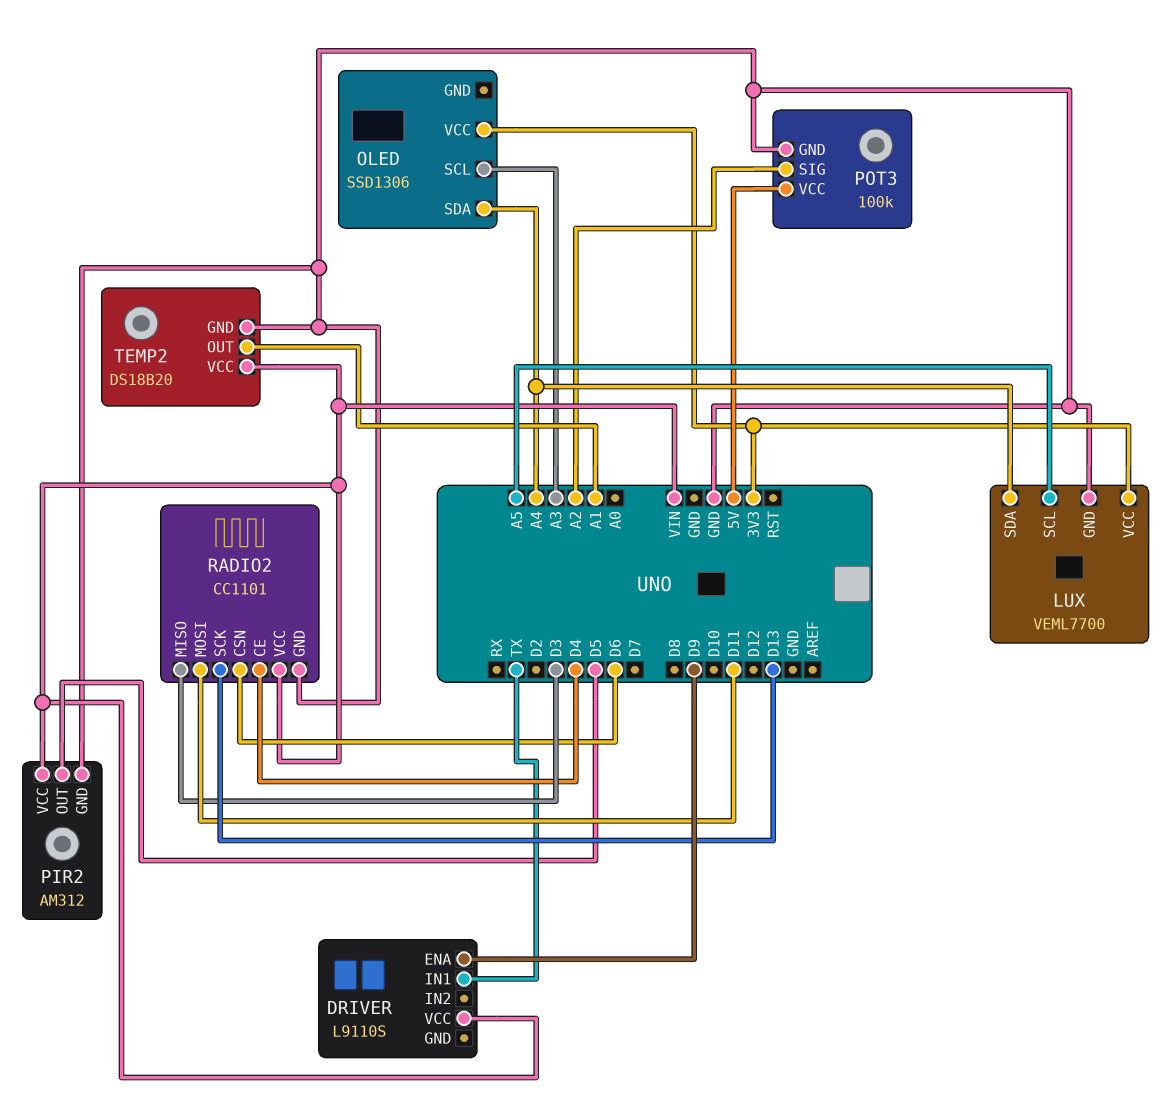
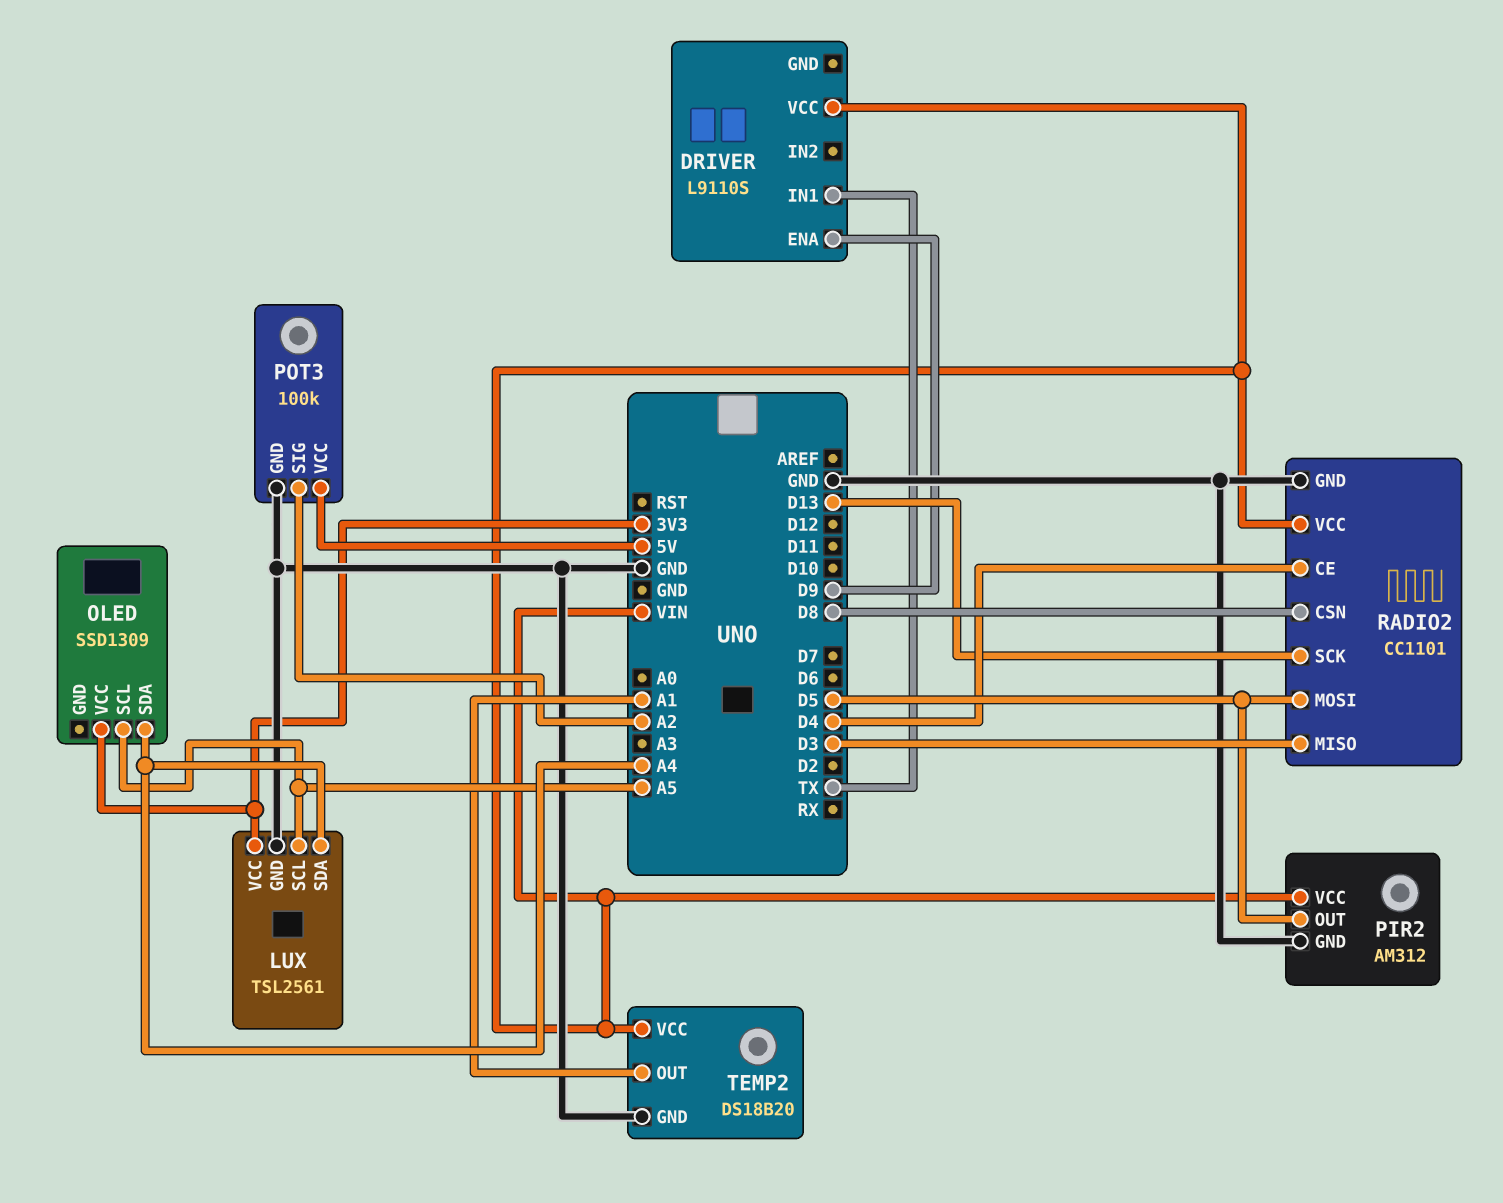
LUX: VEML7700 -> TSL2561
OLED: SSD1306 -> SSD1309
OLED pin SCL: A3 -> A5
RADIO2 pin CSN: D6 -> D8
RADIO2 pin MOSI: D11 -> D5

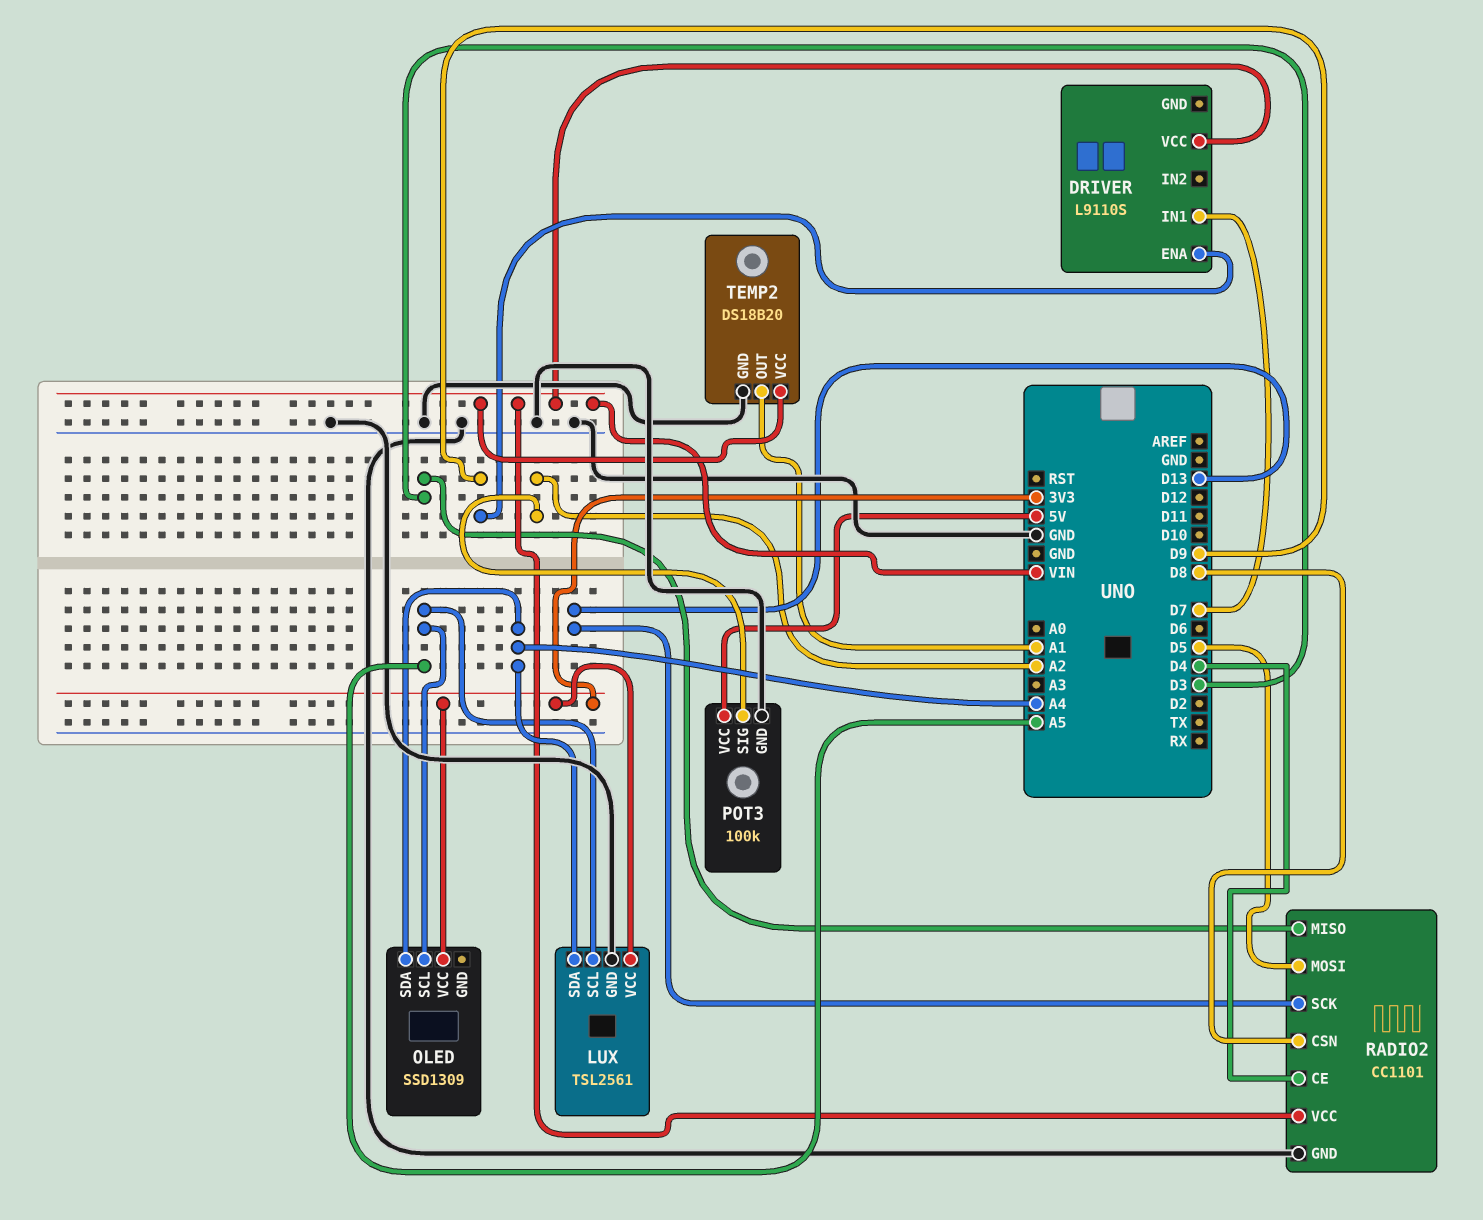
DRIVER pin IN1: TX -> D7
PIR2: AM312 -> none
PIR2 pin GND: GND -> none
PIR2 pin OUT: D5 -> none
PIR2 pin VCC: VIN -> none

